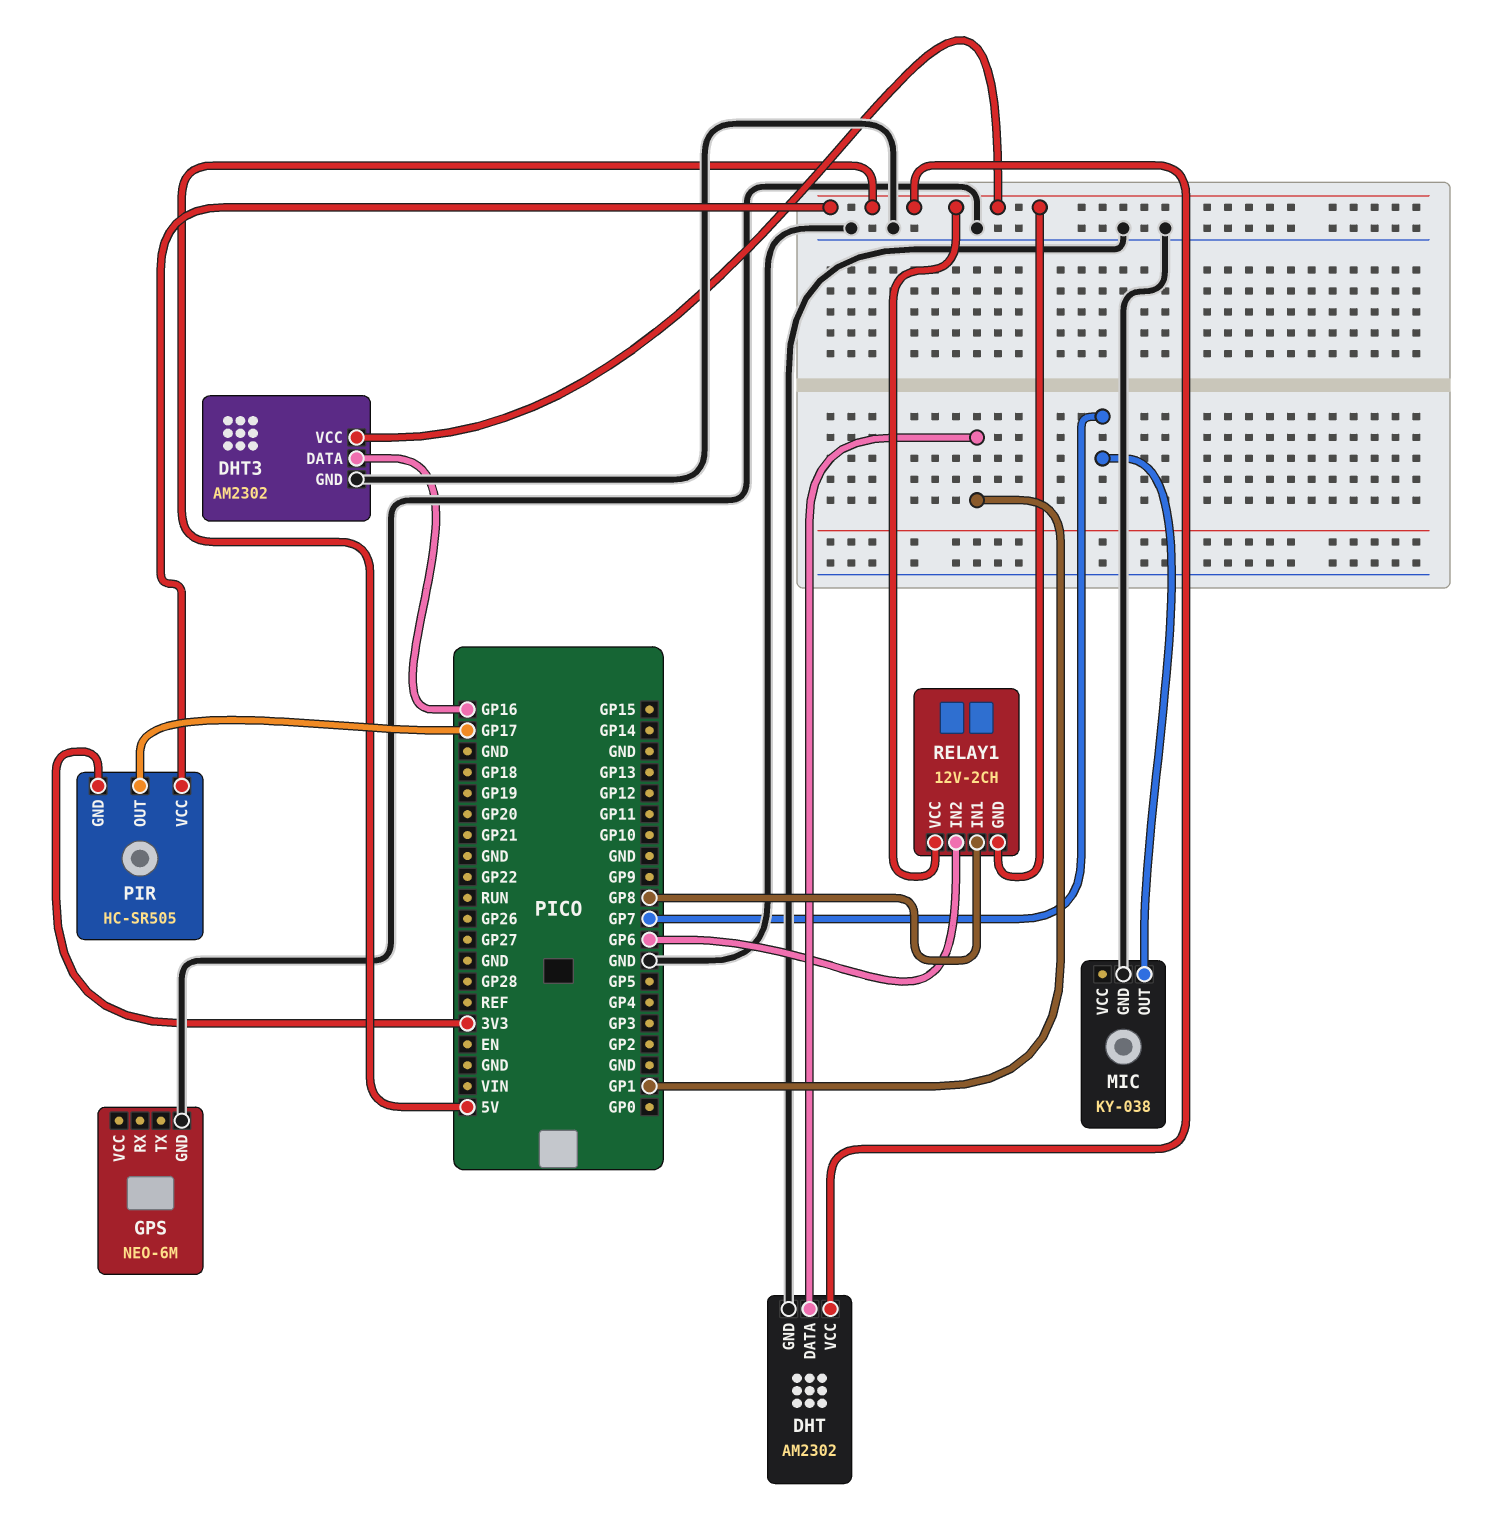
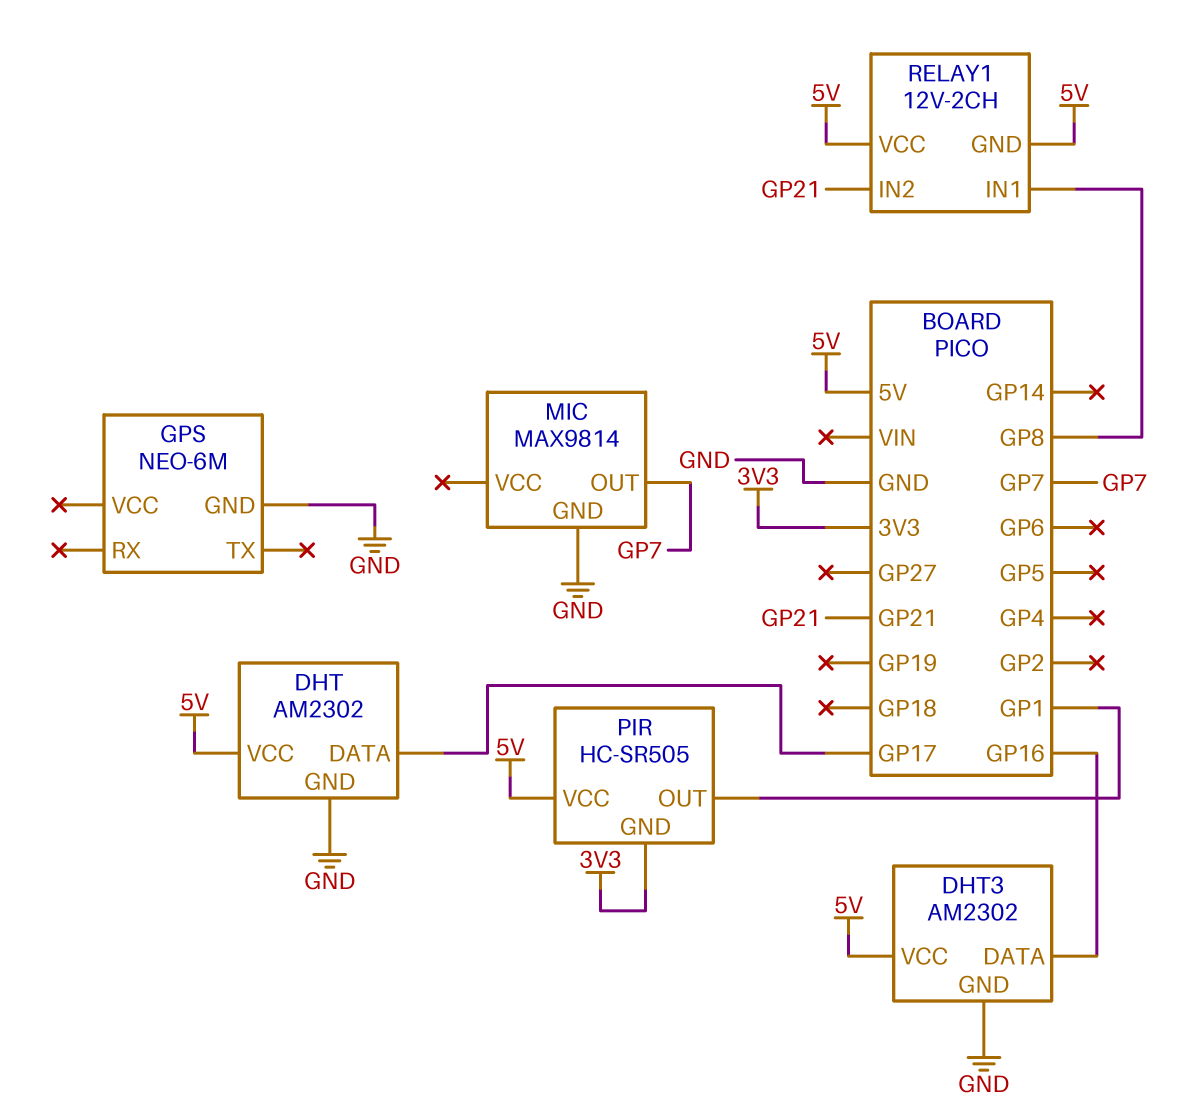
DHT pin DATA: GP1 -> GP17
MIC: KY-038 -> MAX9814
PIR pin OUT: GP17 -> GP1
RELAY1 pin IN2: GP6 -> GP21

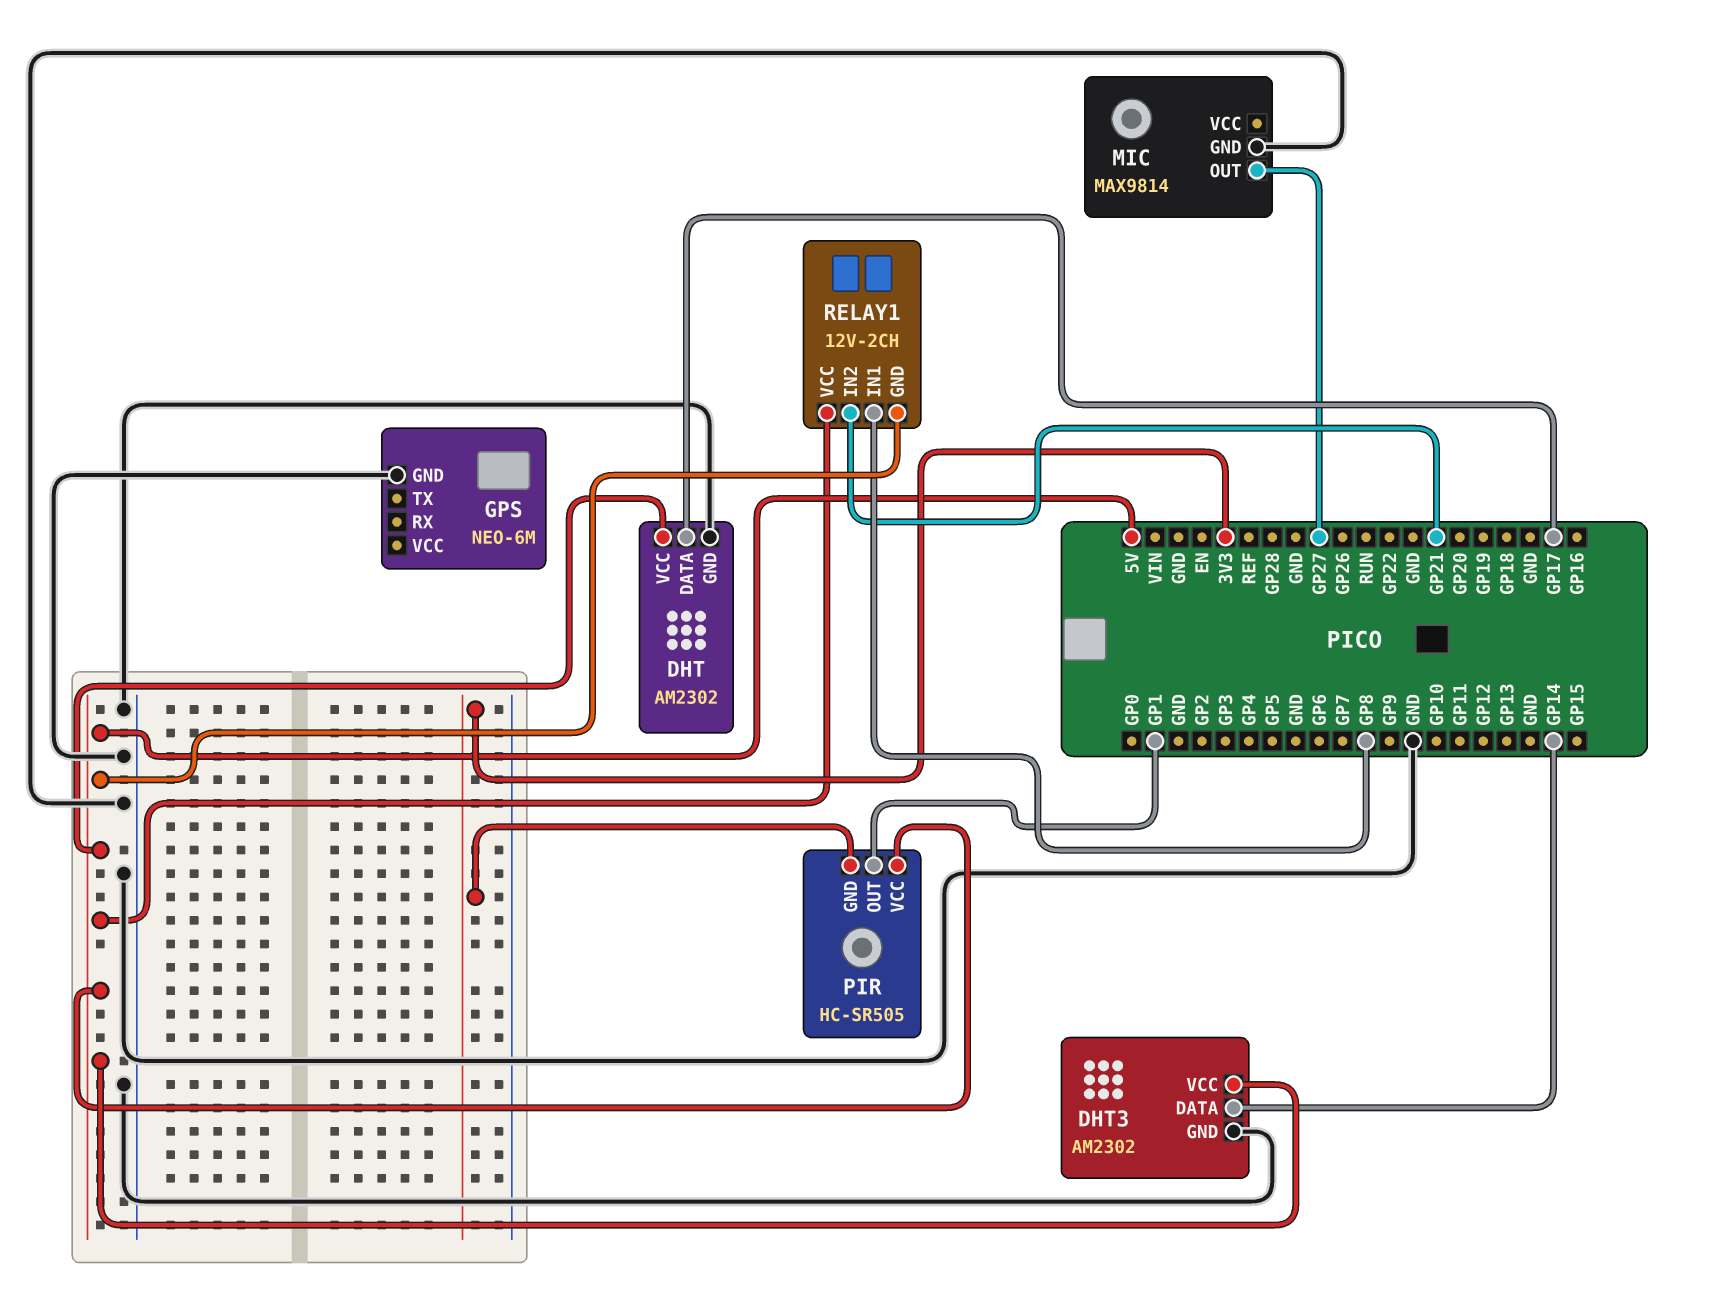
DHT3 pin DATA: GP16 -> GP14
MIC pin OUT: GP7 -> GP27

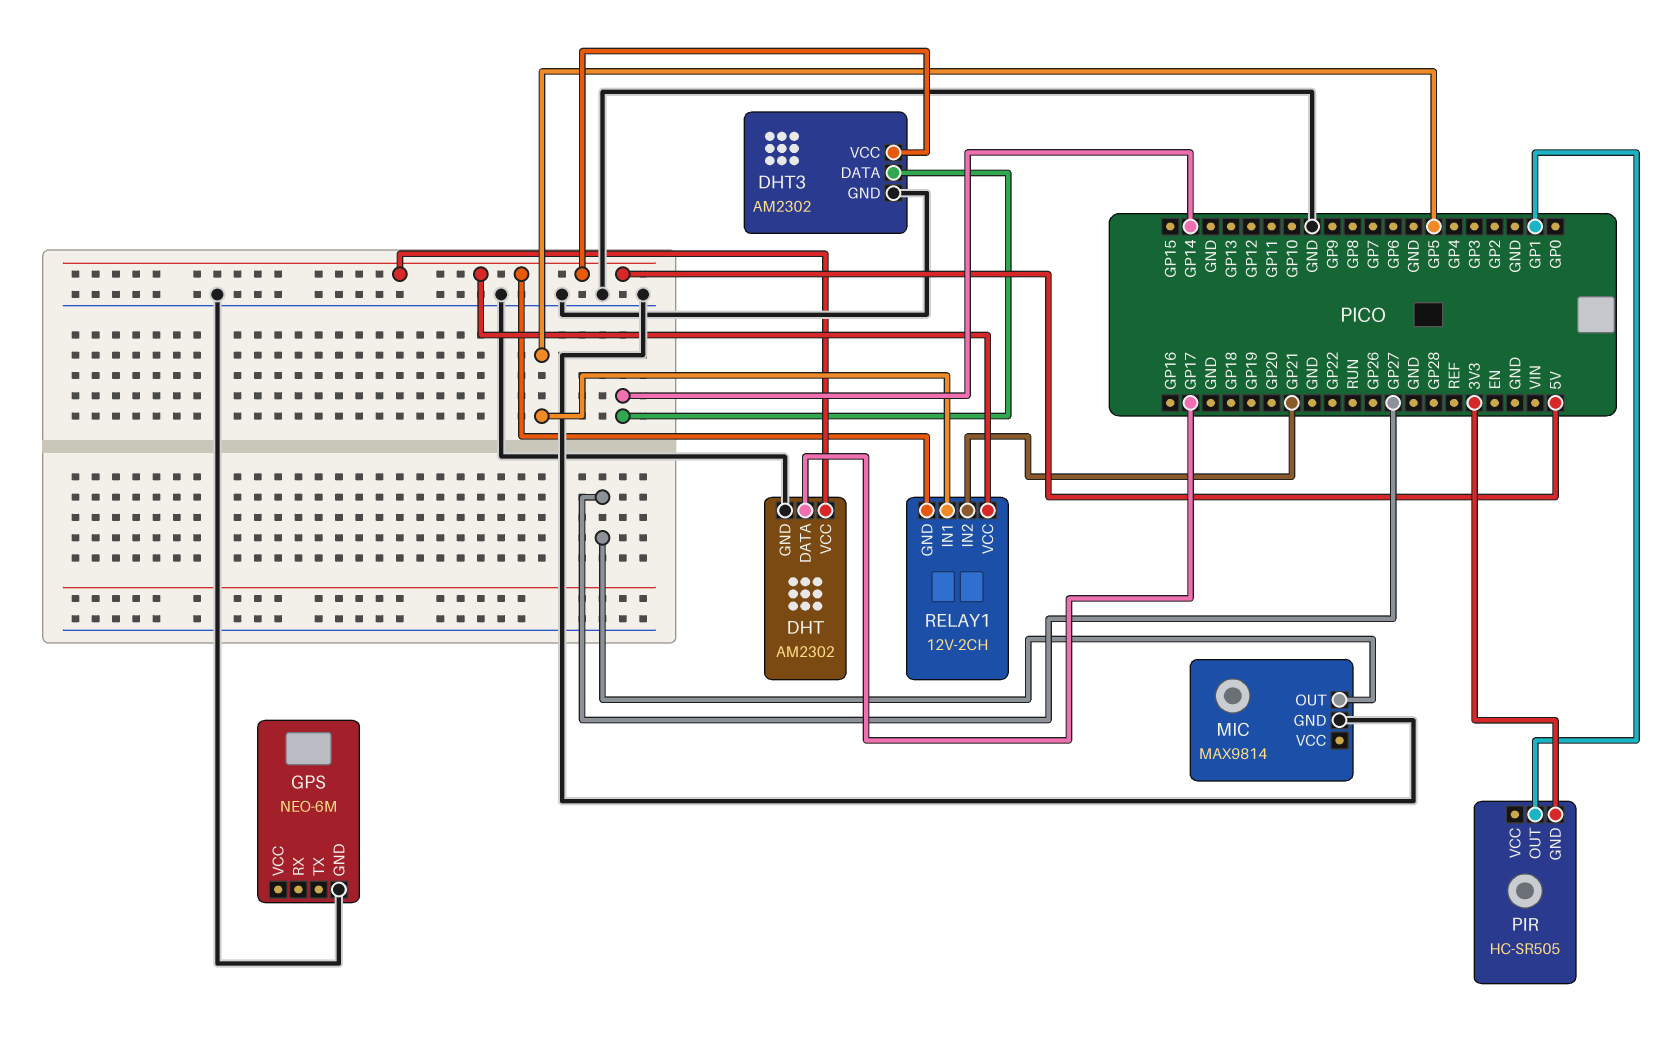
PIR pin VCC: 5V -> none
RELAY1 pin IN1: GP8 -> GP5

